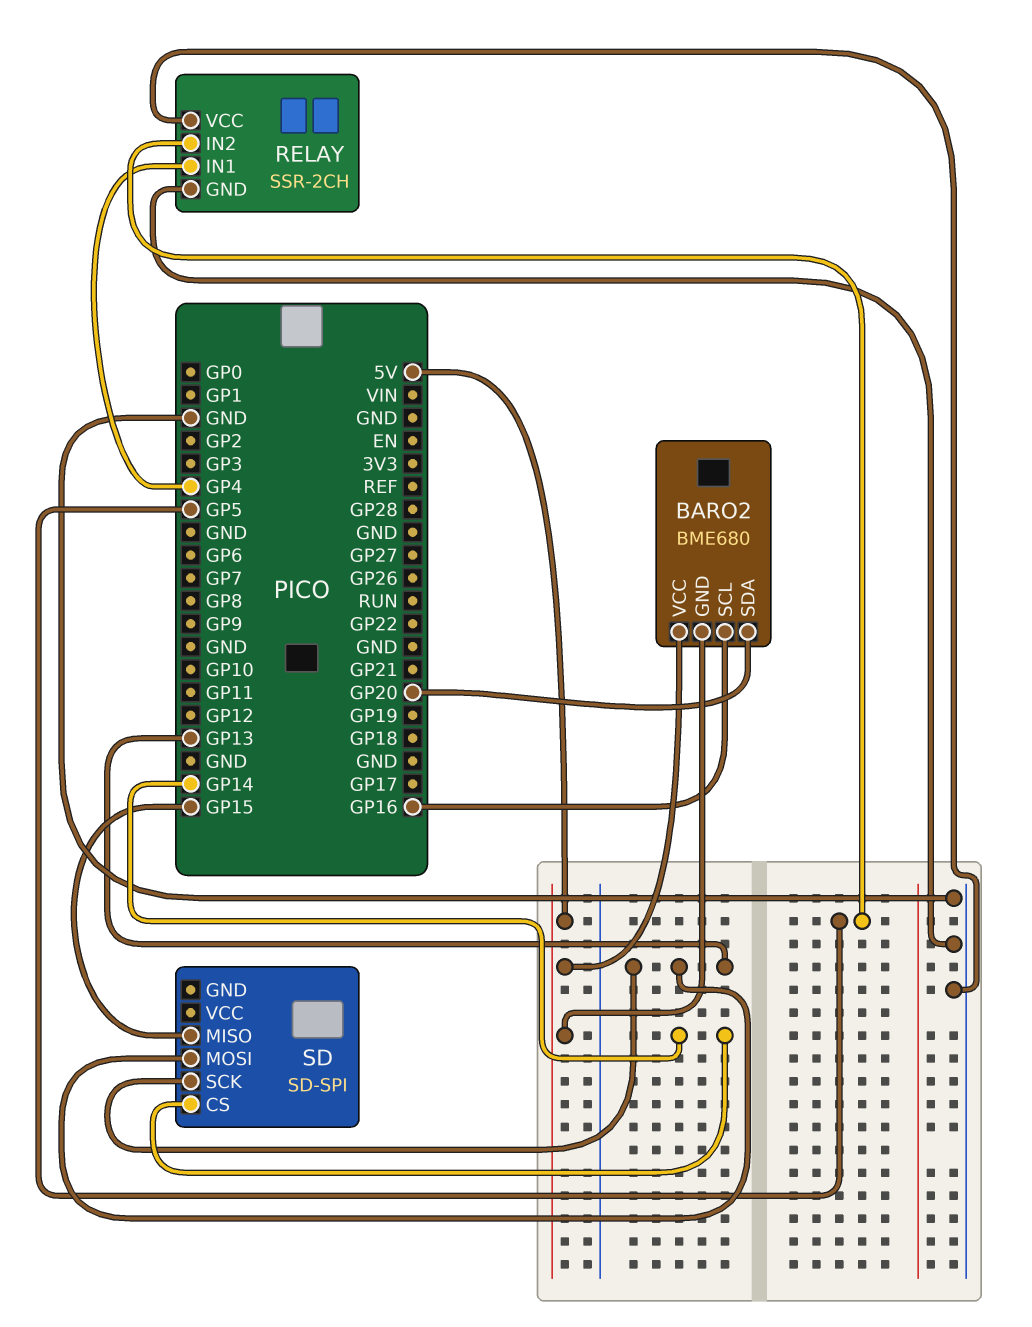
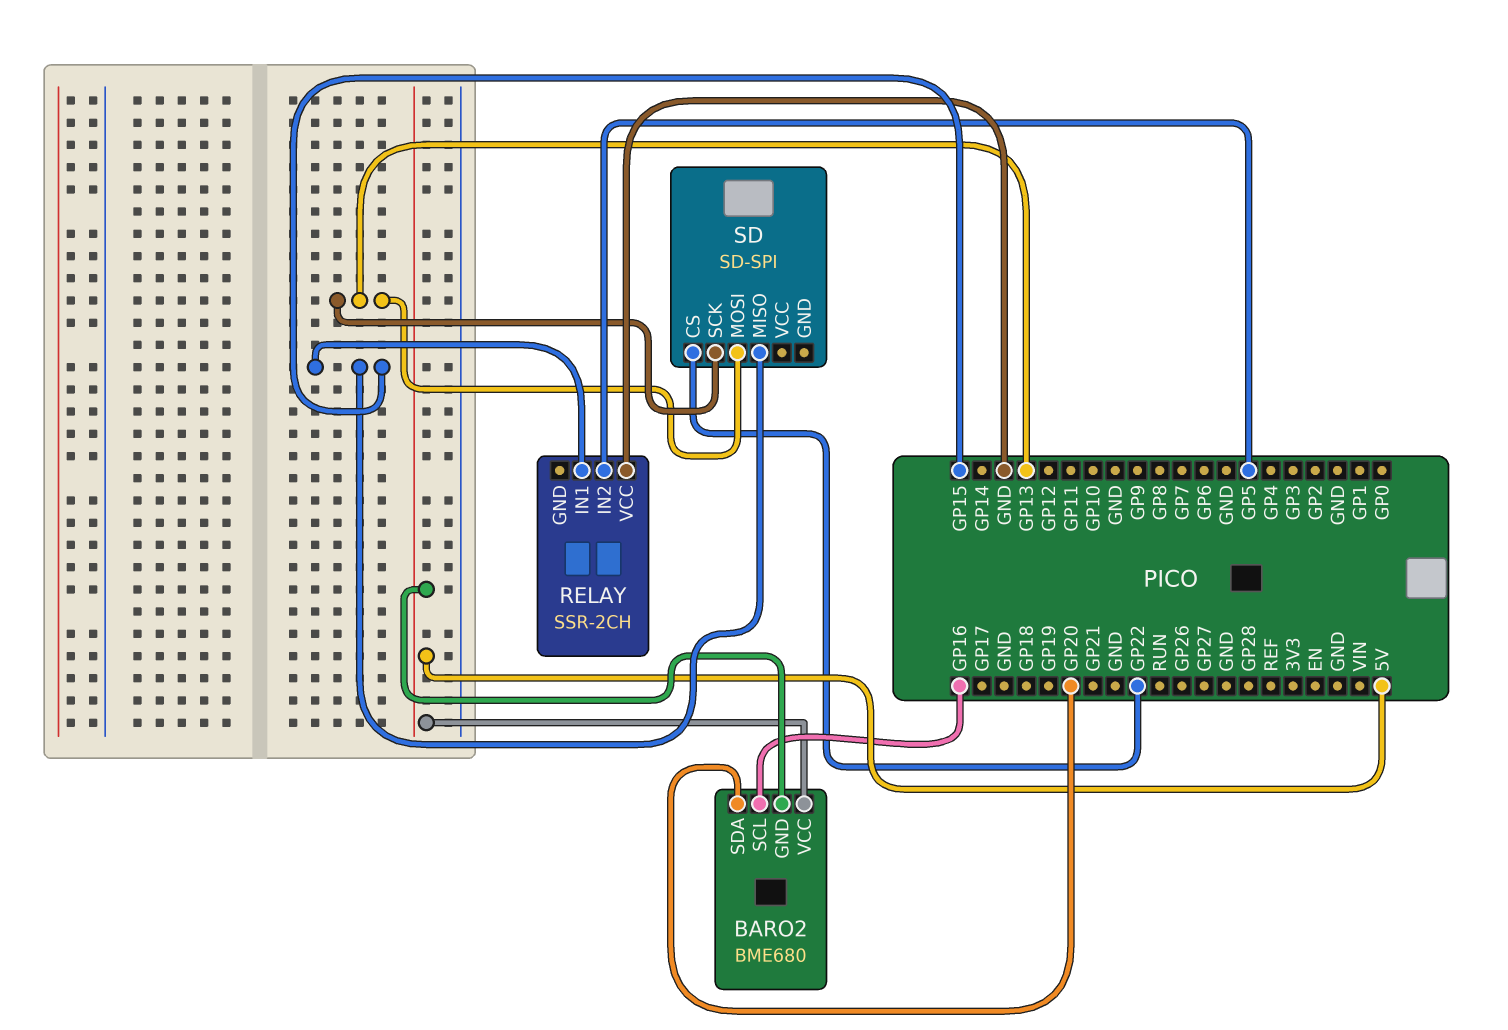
RELAY pin GND: GND -> none
RELAY pin IN1: GP4 -> GP15
SD pin CS: GP14 -> GP22

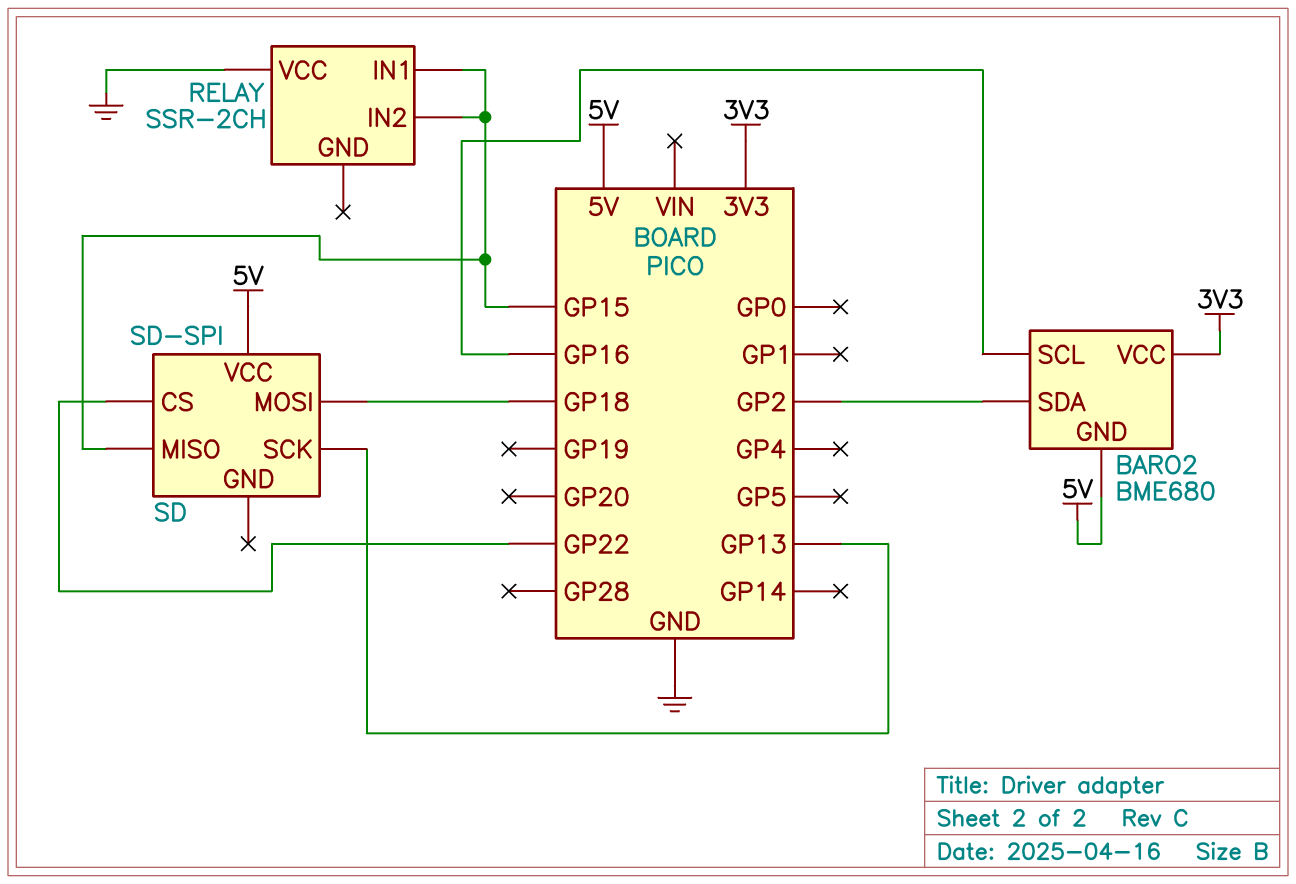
BARO2 pin SDA: GP20 -> GP2
BARO2 pin VCC: 5V -> 3V3
RELAY pin IN2: GP5 -> GP15
SD pin MOSI: GP13 -> GP18
SD pin VCC: none -> 5V

